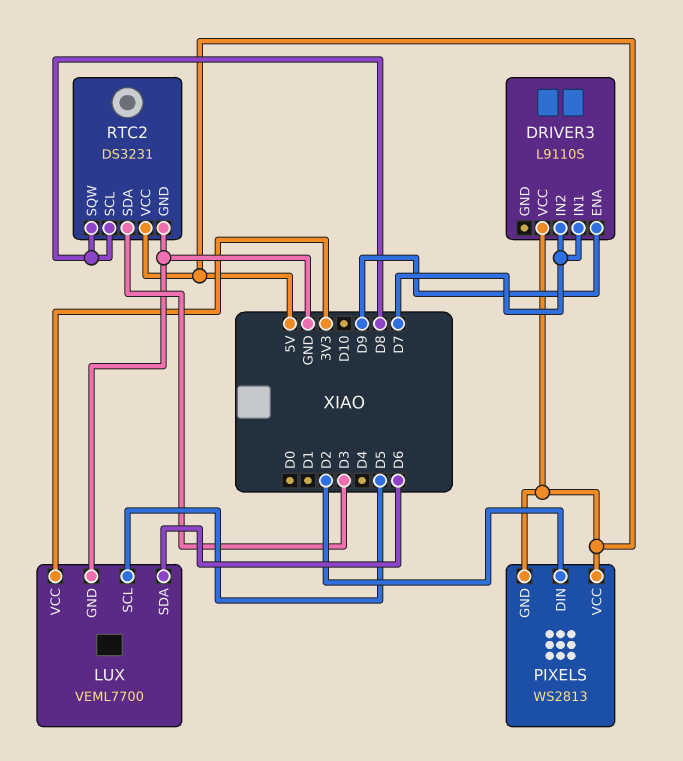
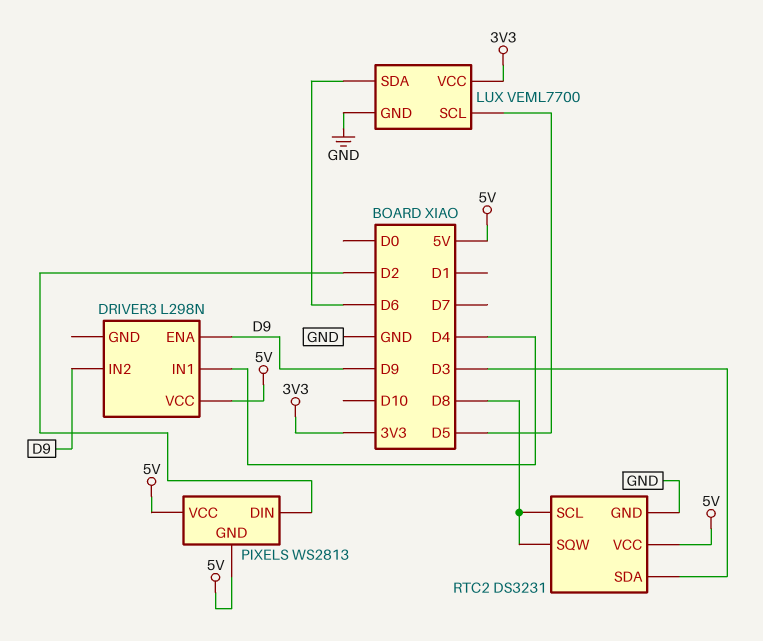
DRIVER3: L9110S -> L298N
DRIVER3 pin IN1: D7 -> D4
DRIVER3 pin IN2: D7 -> D9

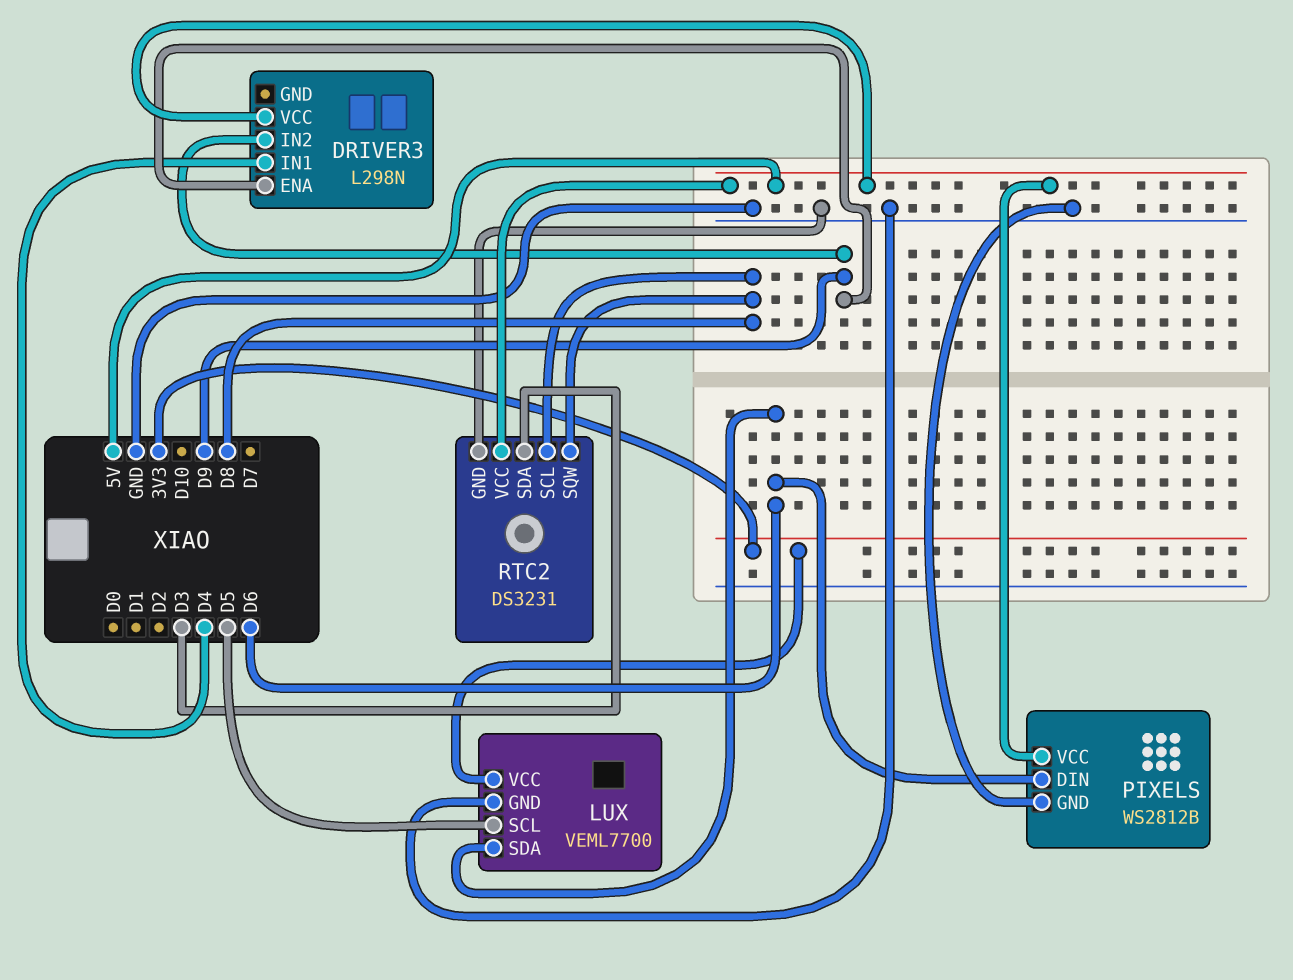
PIXELS: WS2813 -> WS2812B
PIXELS pin DIN: D2 -> D6
PIXELS pin GND: 5V -> GND

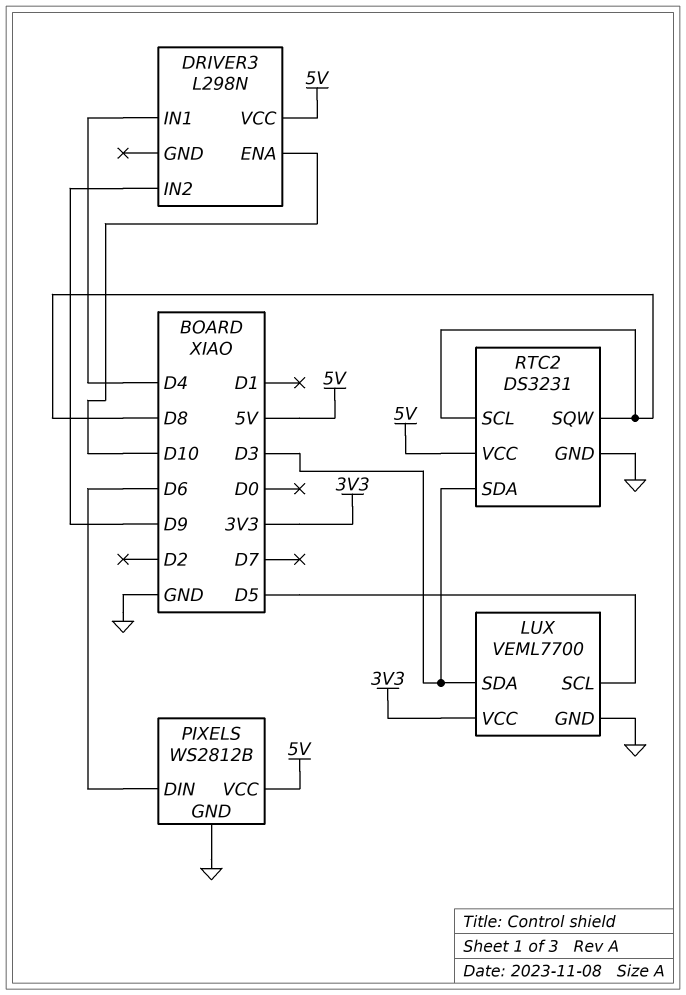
DRIVER3 pin ENA: D9 -> D10
LUX pin SDA: D6 -> D3

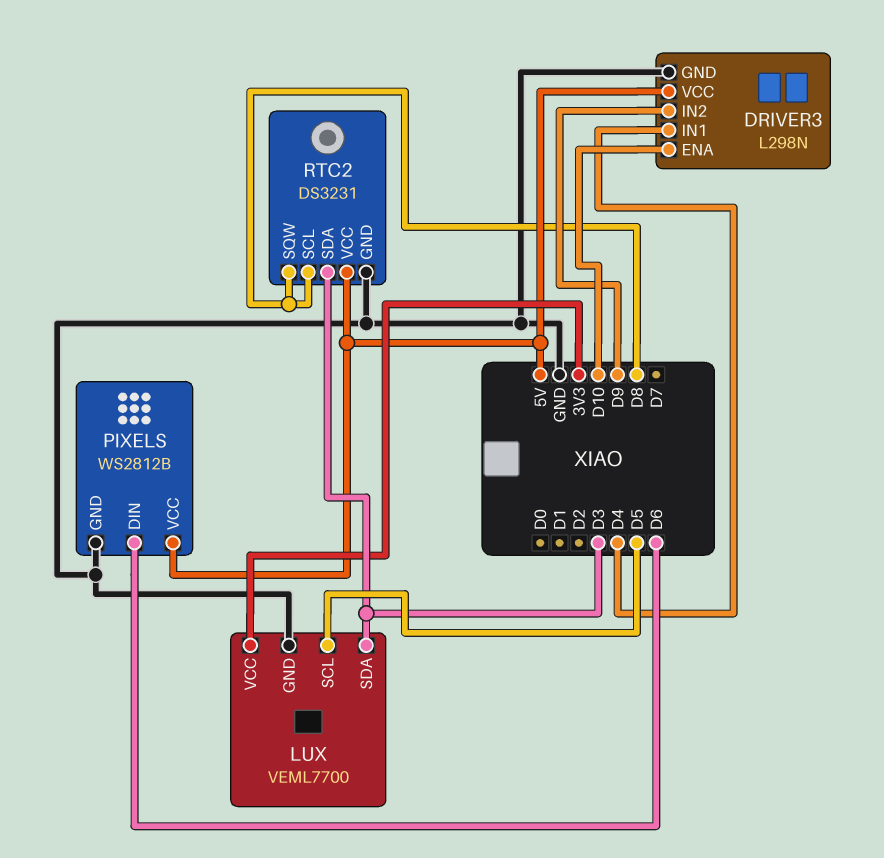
DRIVER3 pin GND: none -> GND

